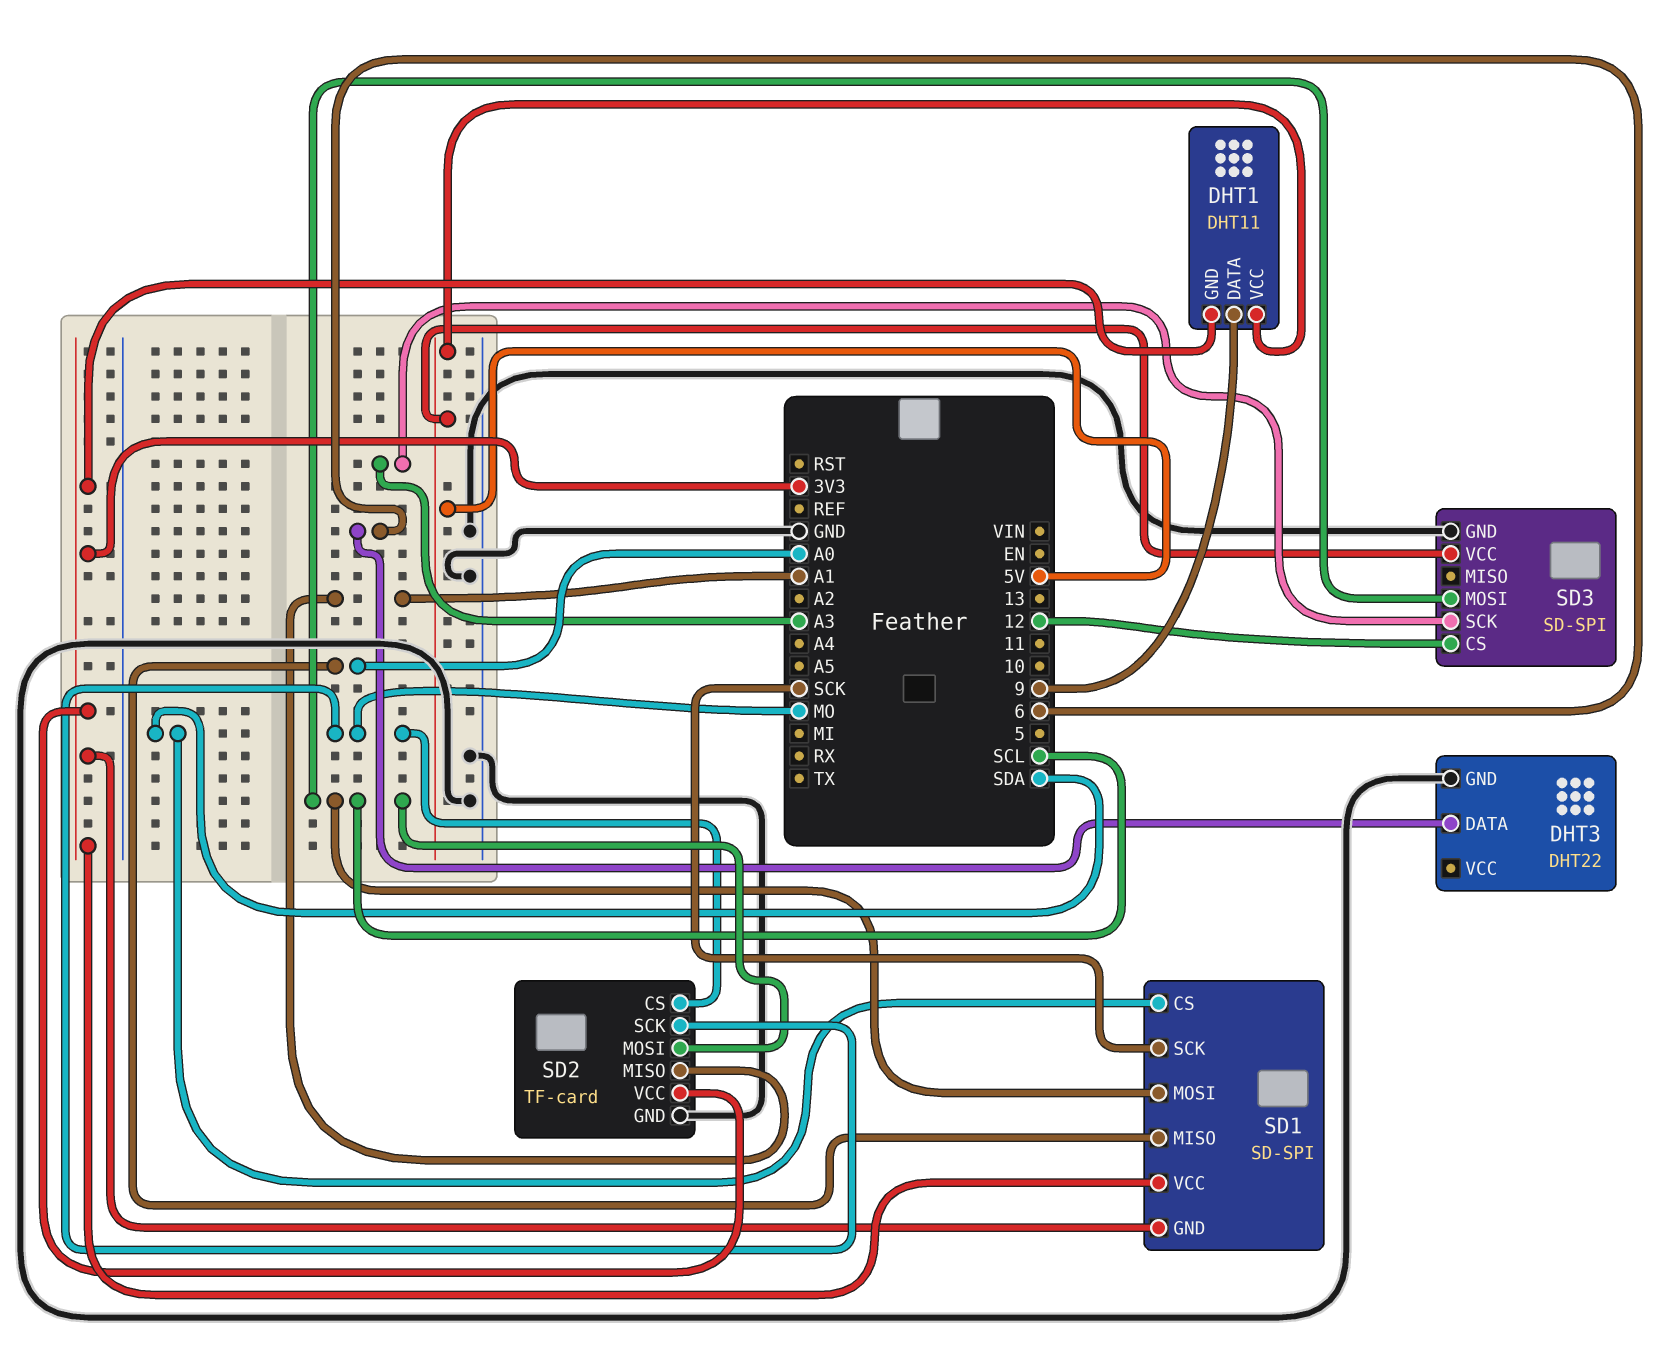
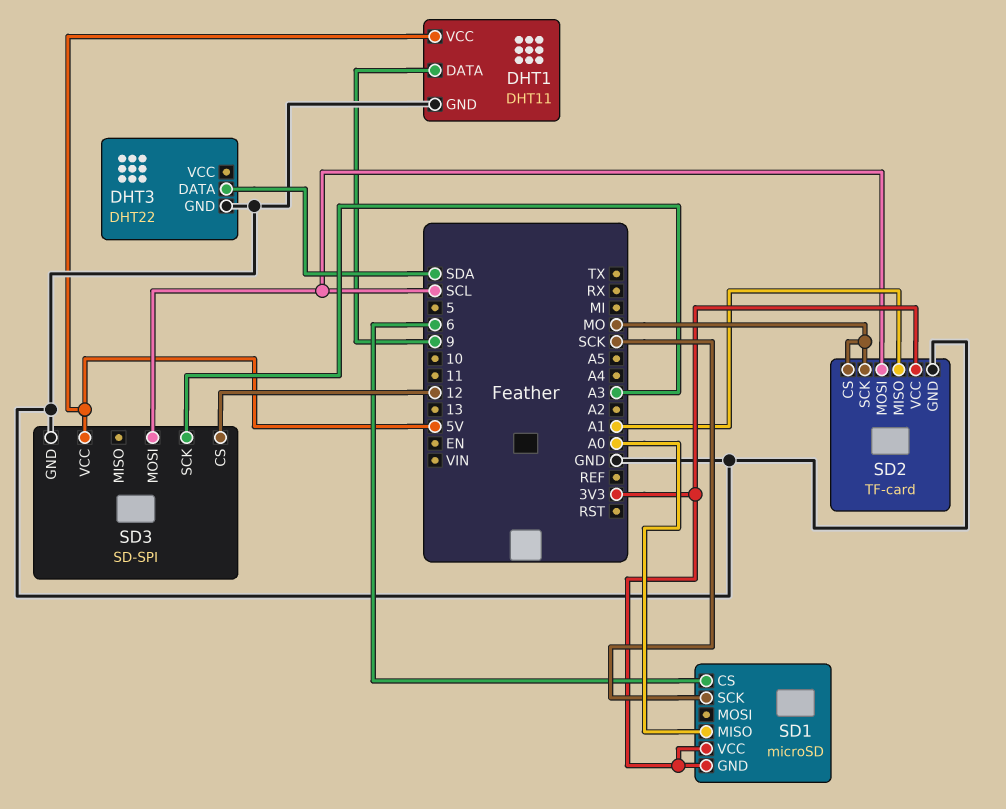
DHT1 pin GND: 3V3 -> GND
DHT3 pin DATA: 6 -> SDA
SD1: SD-SPI -> microSD
SD1 pin CS: SDA -> 6
SD1 pin MOSI: SCL -> none

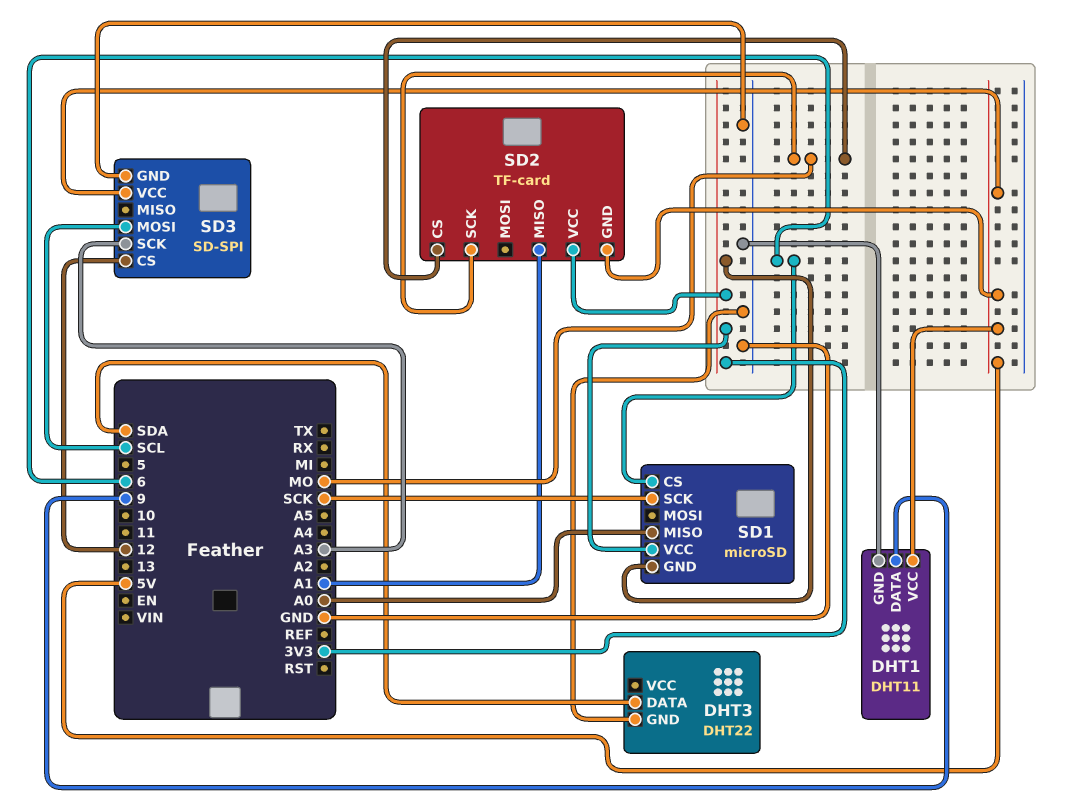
SD2 pin GND: GND -> 5V
SD2 pin MOSI: SCL -> none

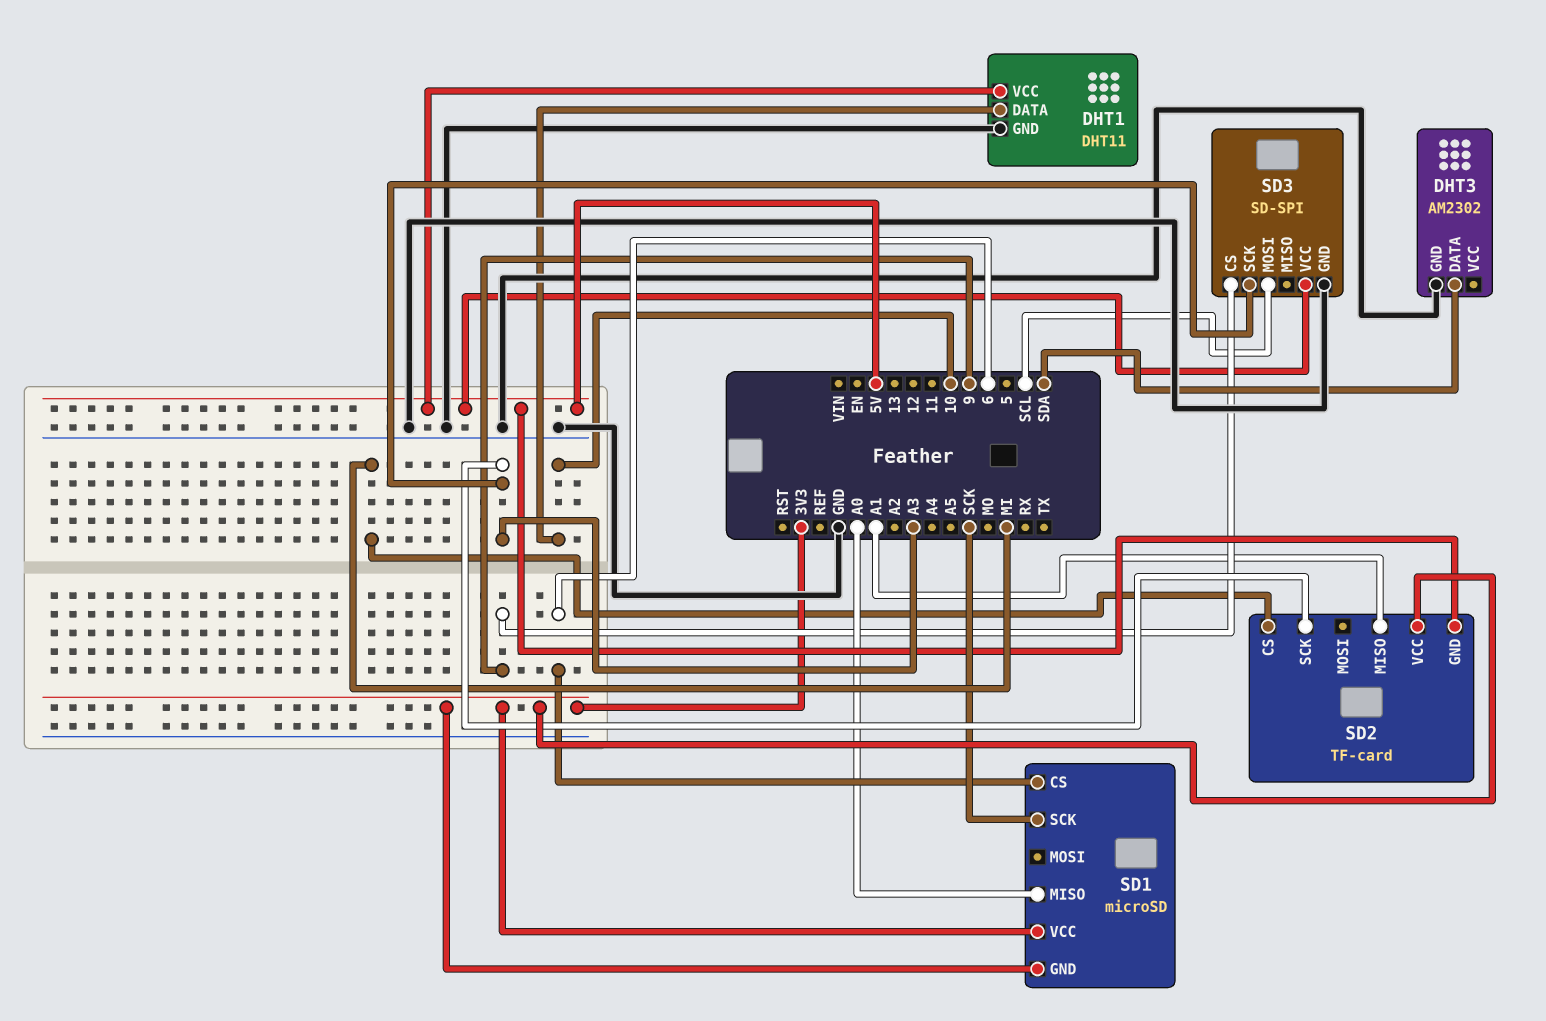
DHT1 pin DATA: 9 -> 10
DHT3: DHT22 -> AM2302
SD2 pin CS: MO -> MI
SD2 pin SCK: MO -> A3
SD3 pin CS: 12 -> 9

